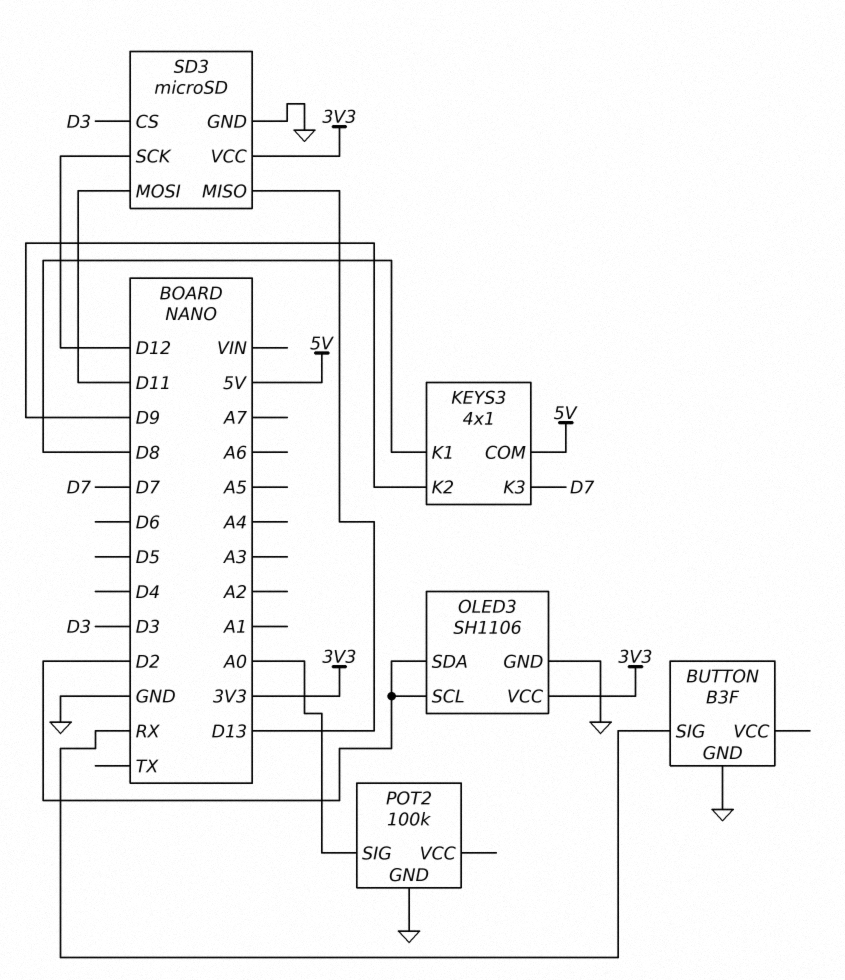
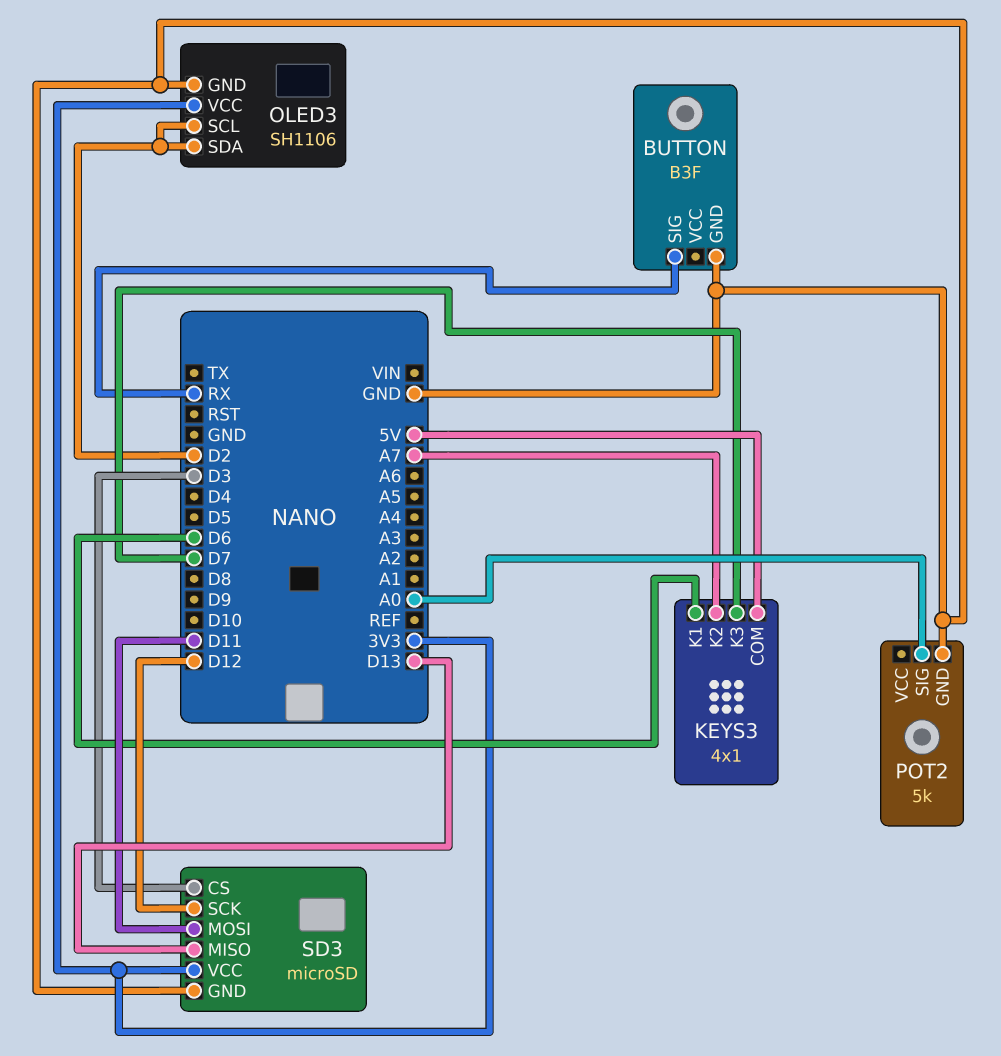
KEYS3 pin K1: D8 -> D6
KEYS3 pin K2: D9 -> A7
POT2: 100k -> 5k

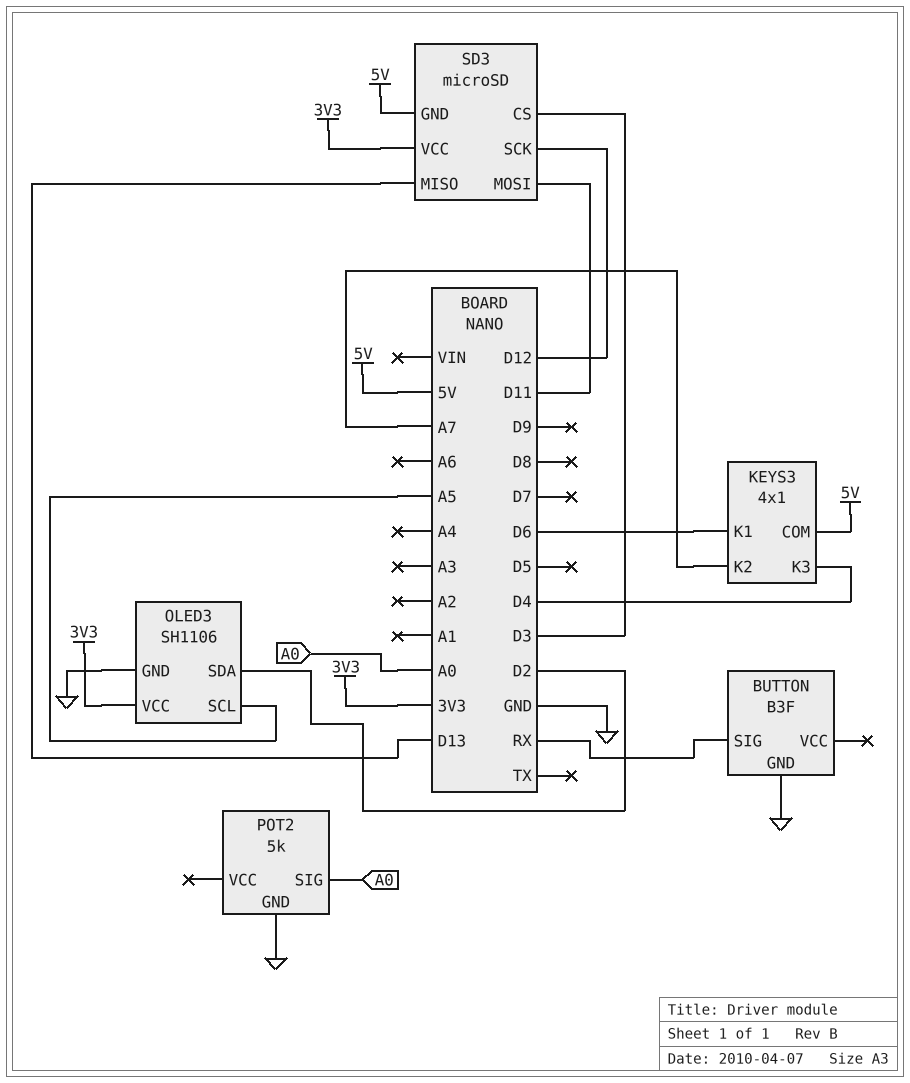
KEYS3 pin K3: D7 -> D4
OLED3 pin SCL: D2 -> A5
SD3 pin GND: GND -> 5V

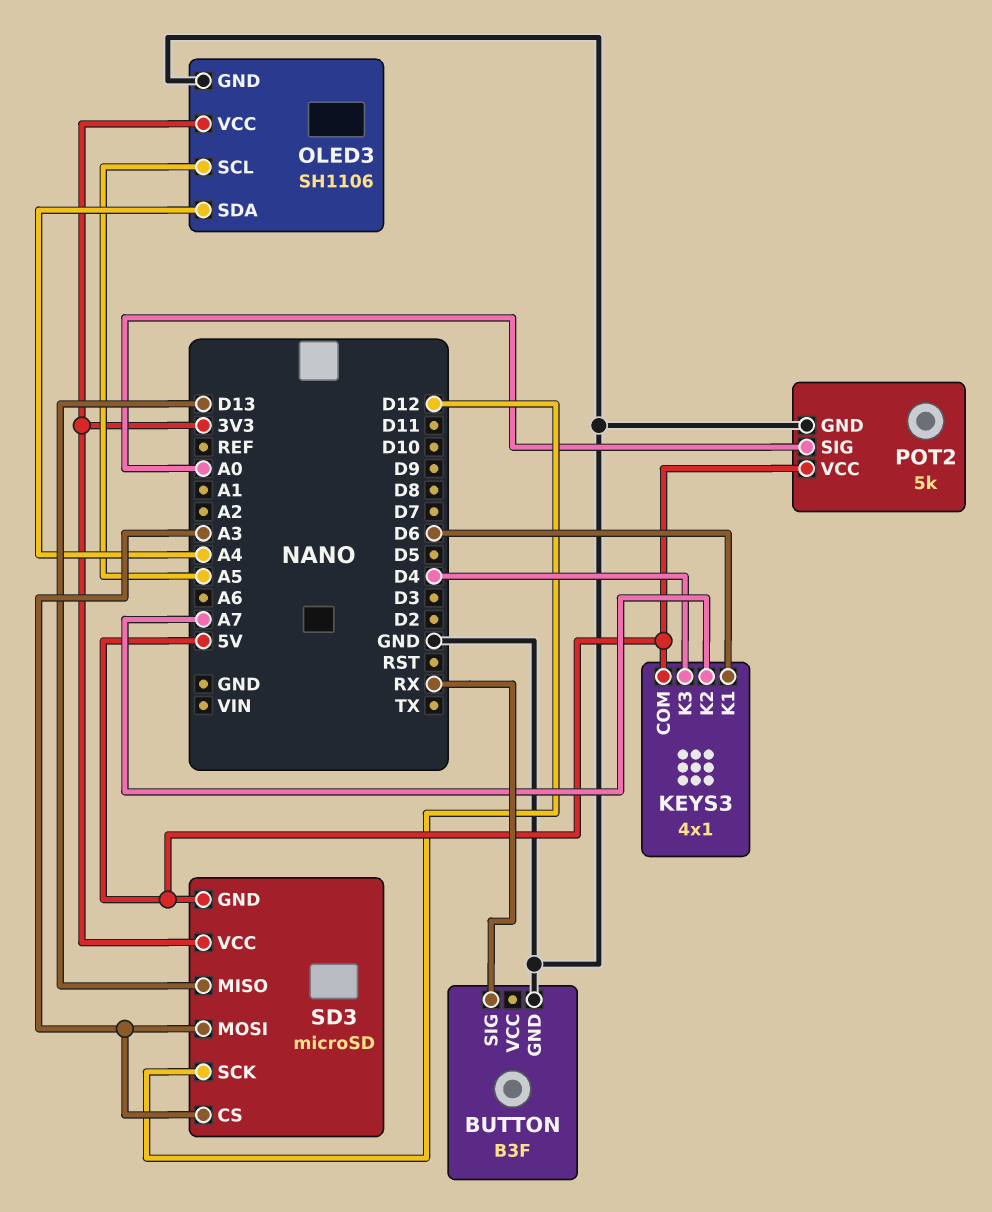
OLED3 pin SDA: D2 -> A4
POT2 pin VCC: none -> 5V
SD3 pin CS: D3 -> A3
SD3 pin MOSI: D11 -> A3

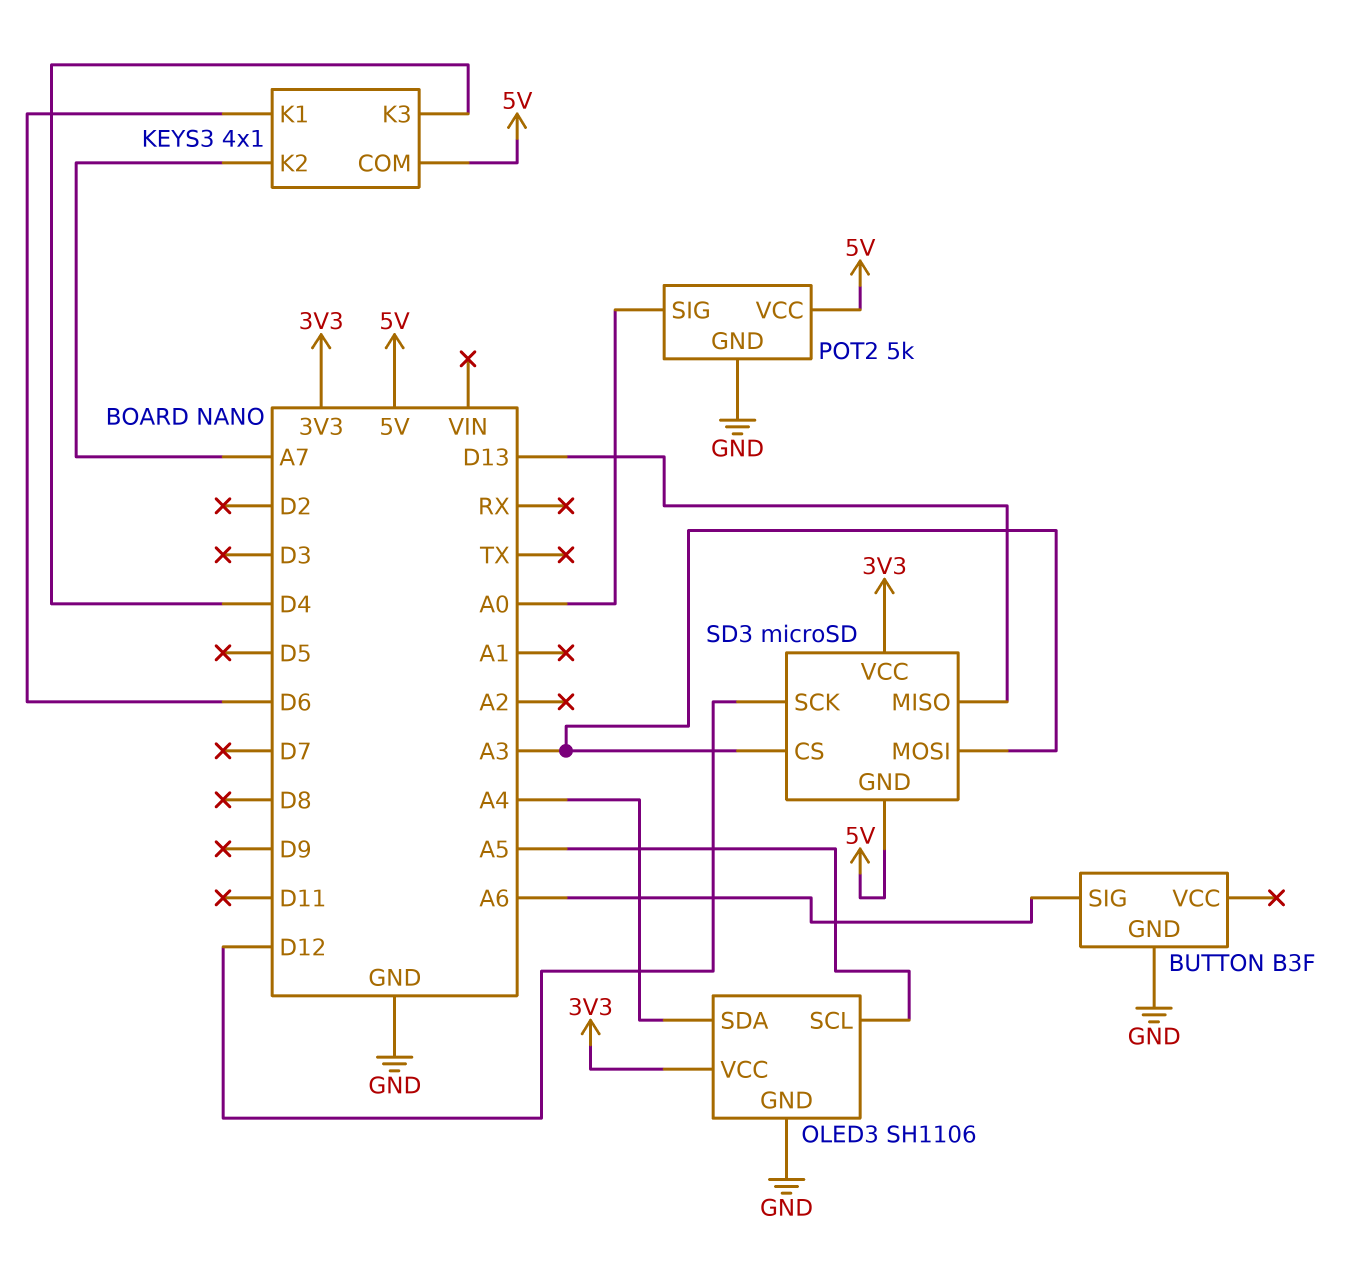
BUTTON pin SIG: RX -> A6

